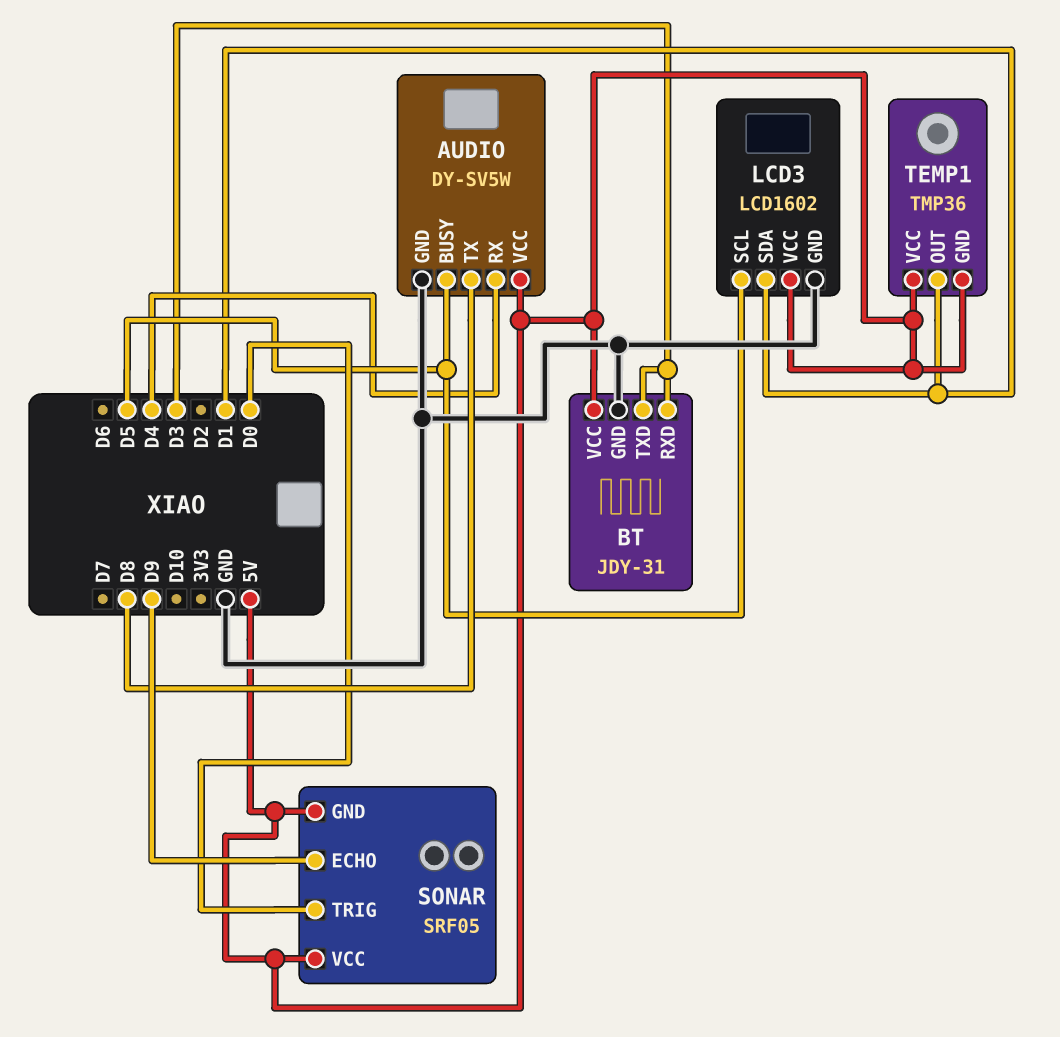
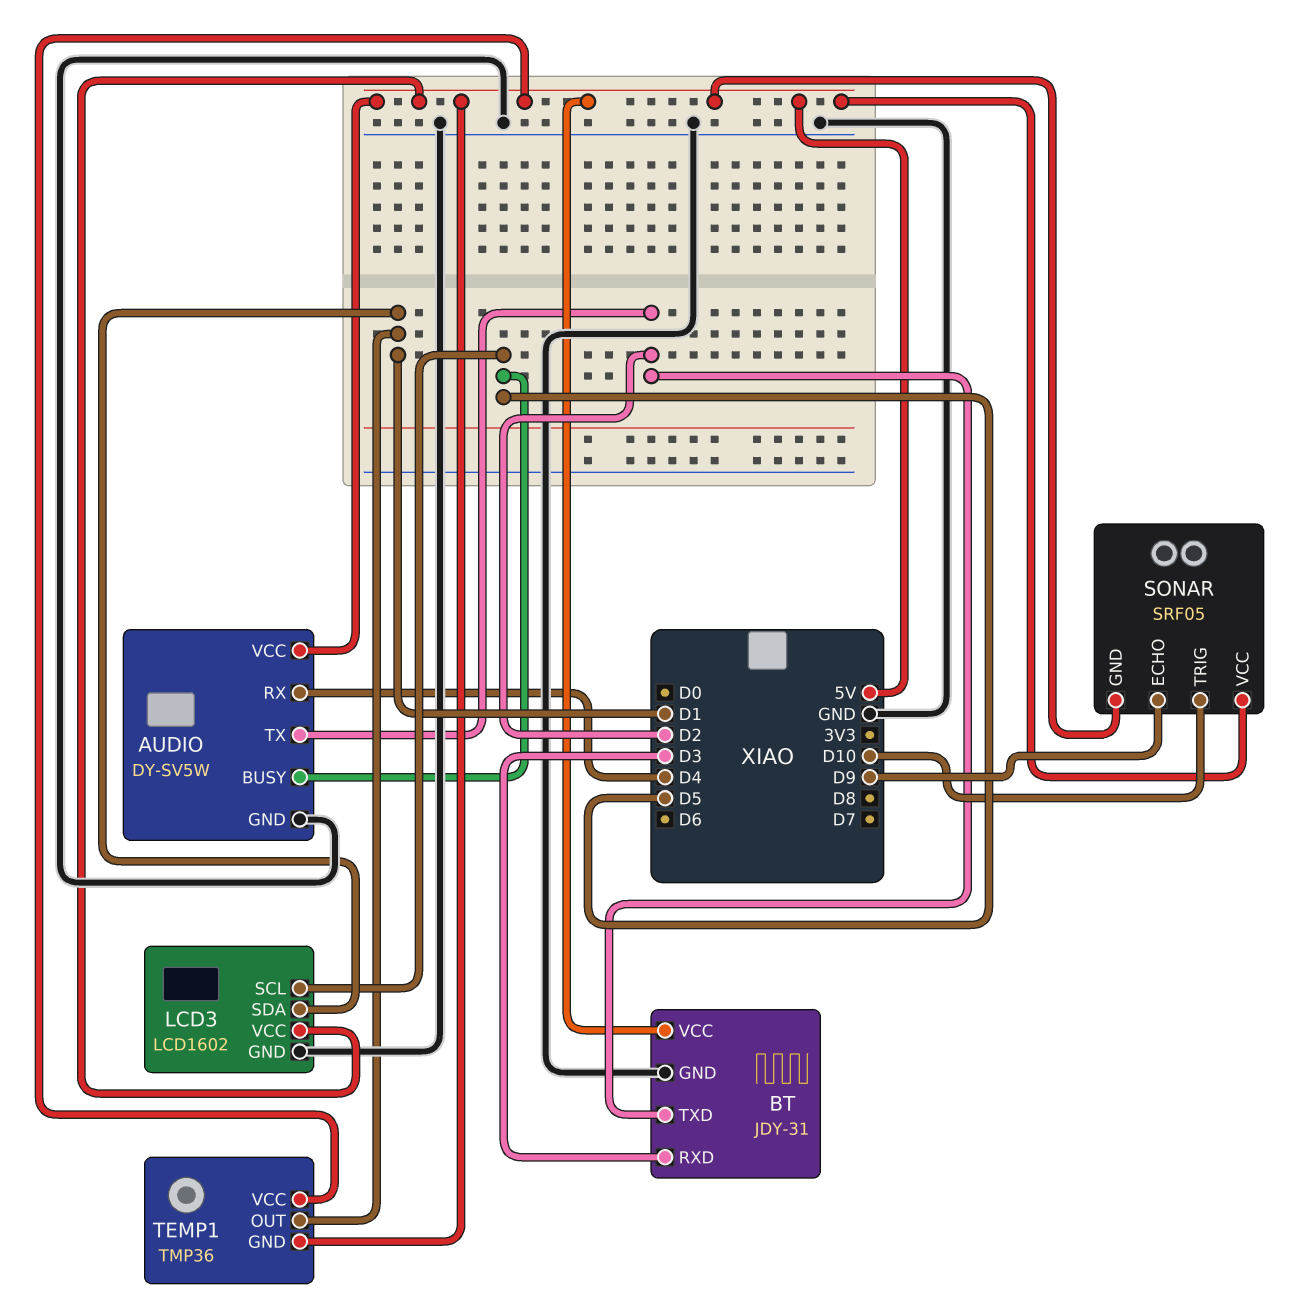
AUDIO pin TX: D8 -> D2
BT pin TXD: D3 -> D2
SONAR pin TRIG: D0 -> D10

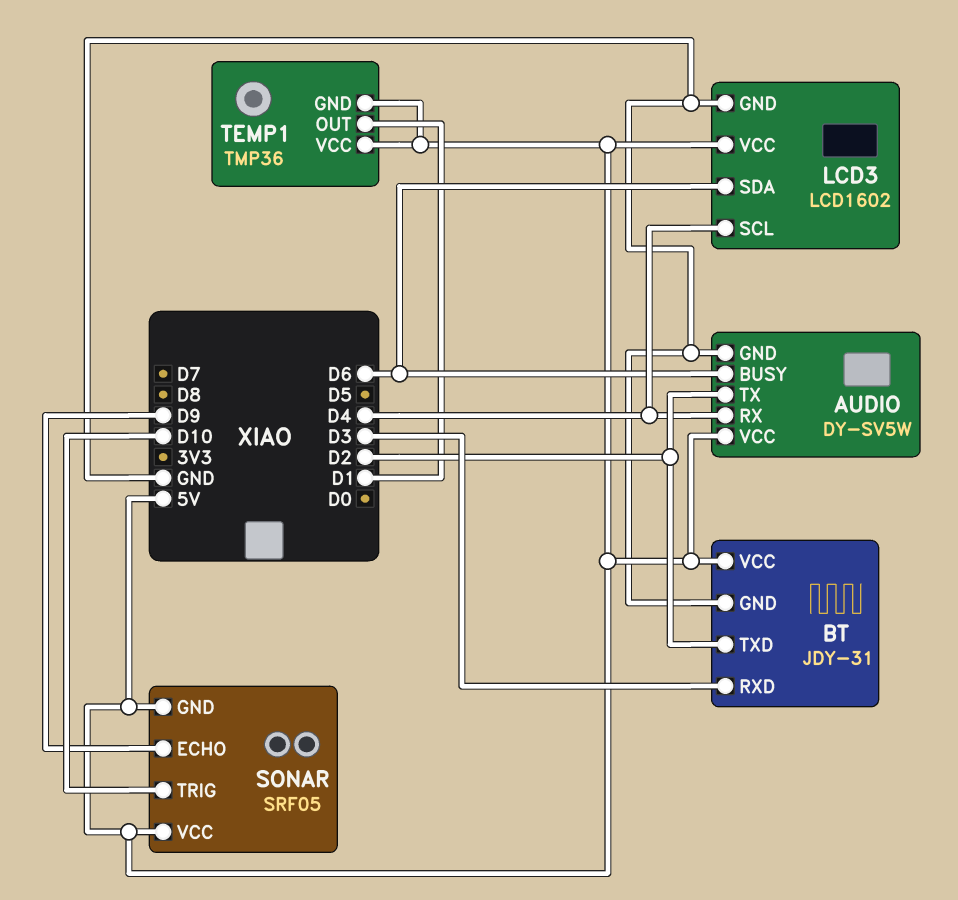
AUDIO pin BUSY: D5 -> D6
LCD3 pin SCL: D5 -> D4
LCD3 pin SDA: D1 -> D6

